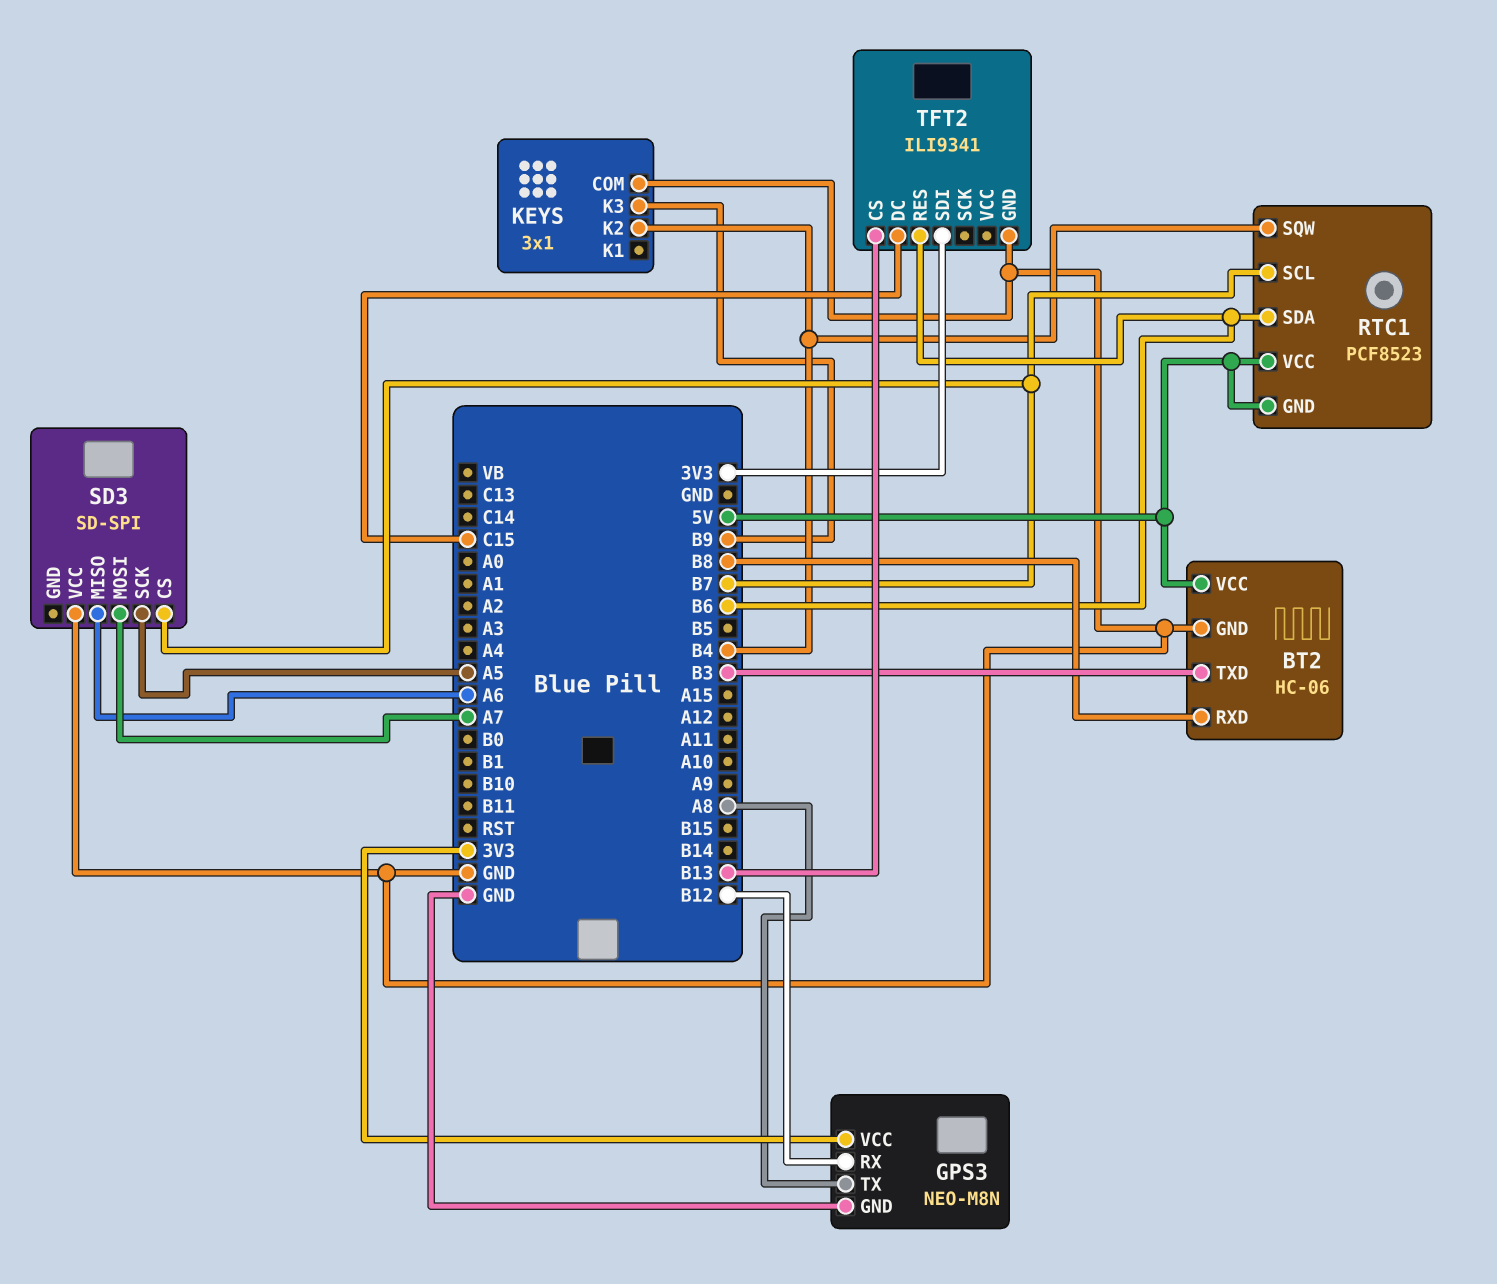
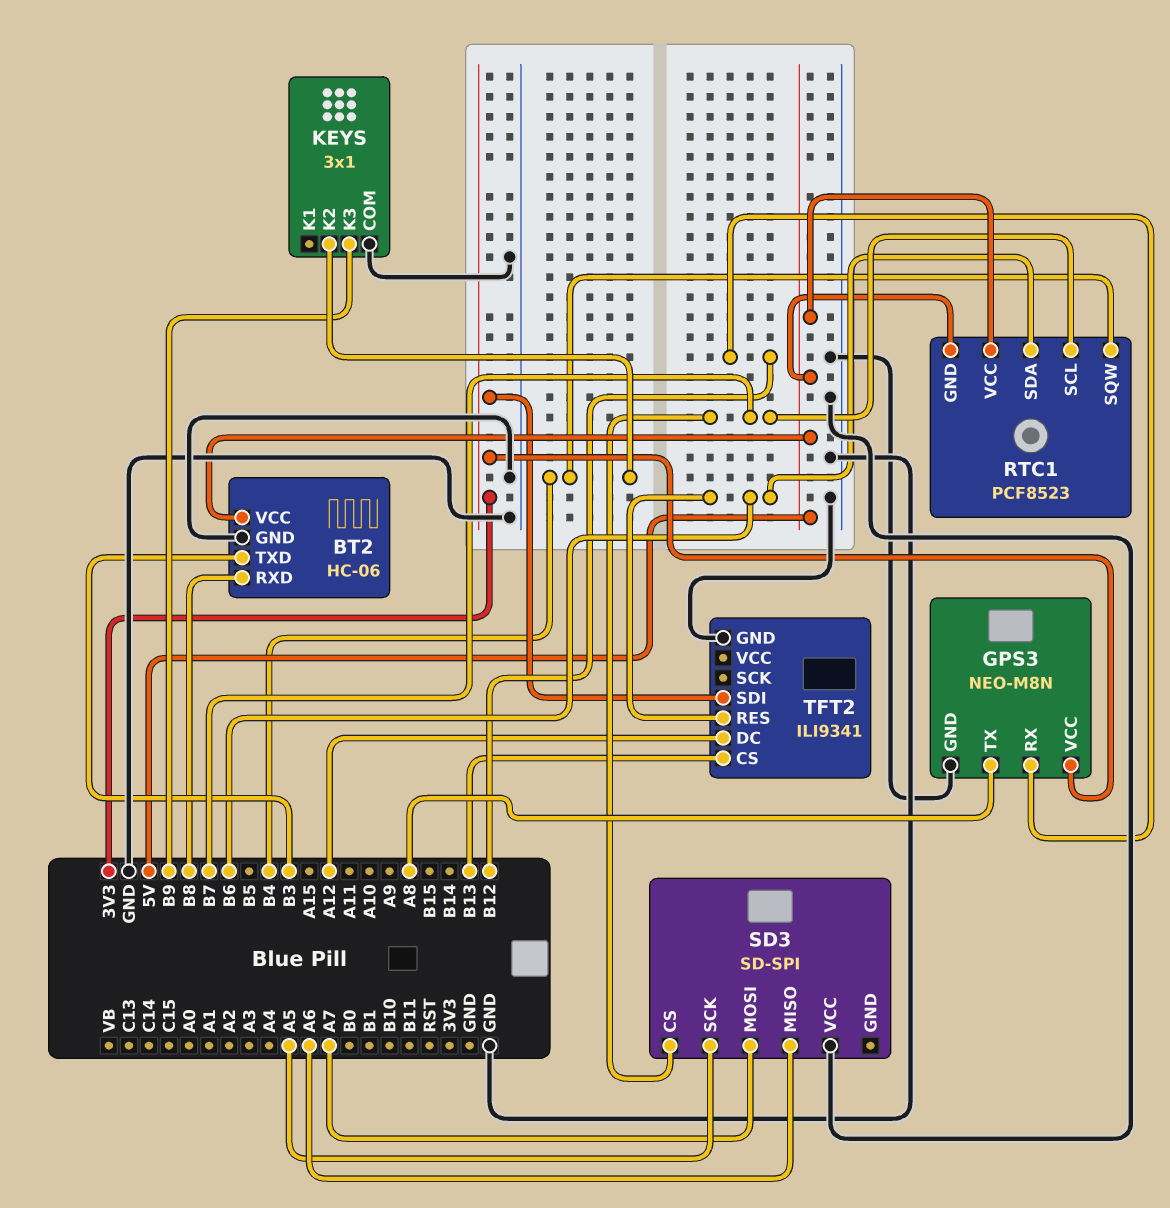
TFT2 pin DC: C15 -> A12

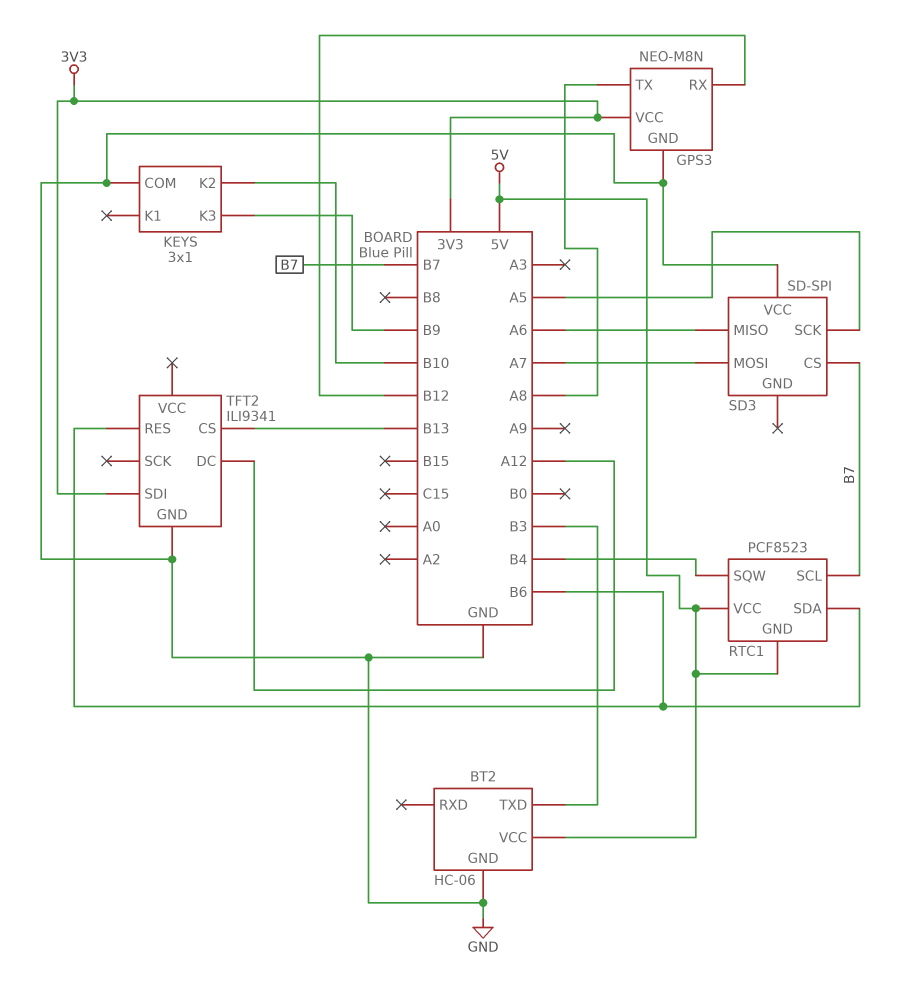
BT2 pin RXD: B8 -> none
KEYS pin K2: B4 -> B10

